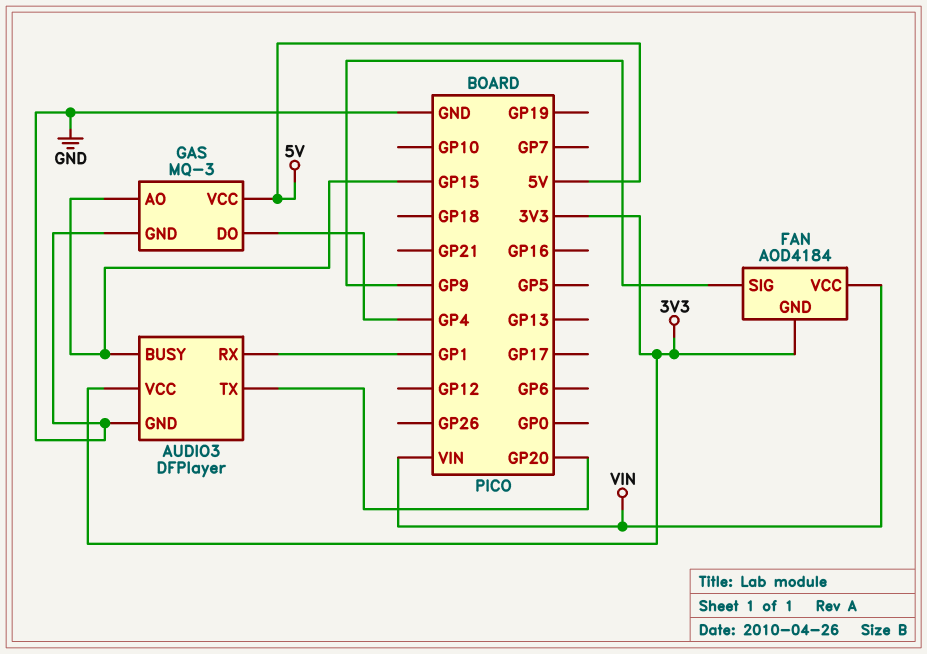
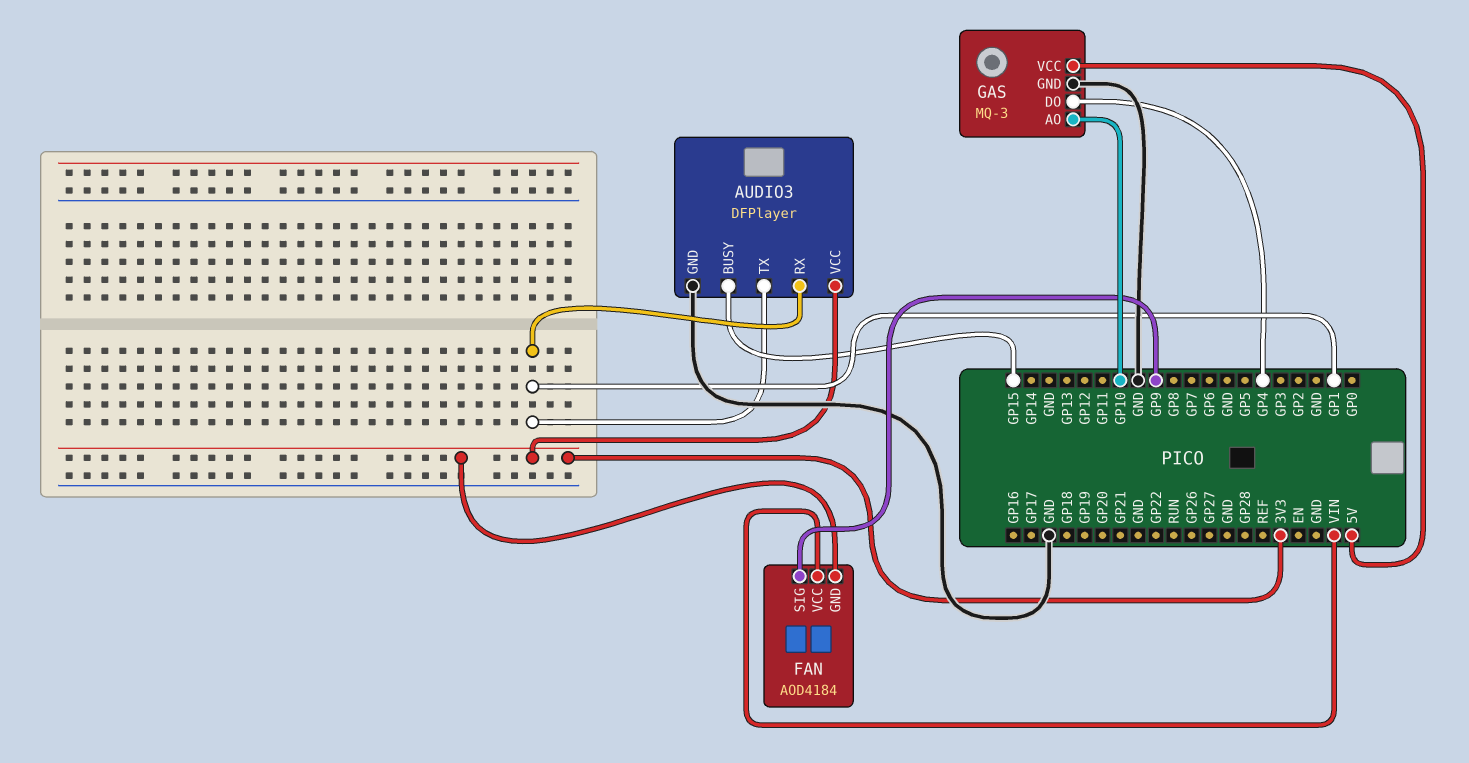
AUDIO3 pin TX: GP20 -> GP1
GAS pin AO: GP15 -> GP10

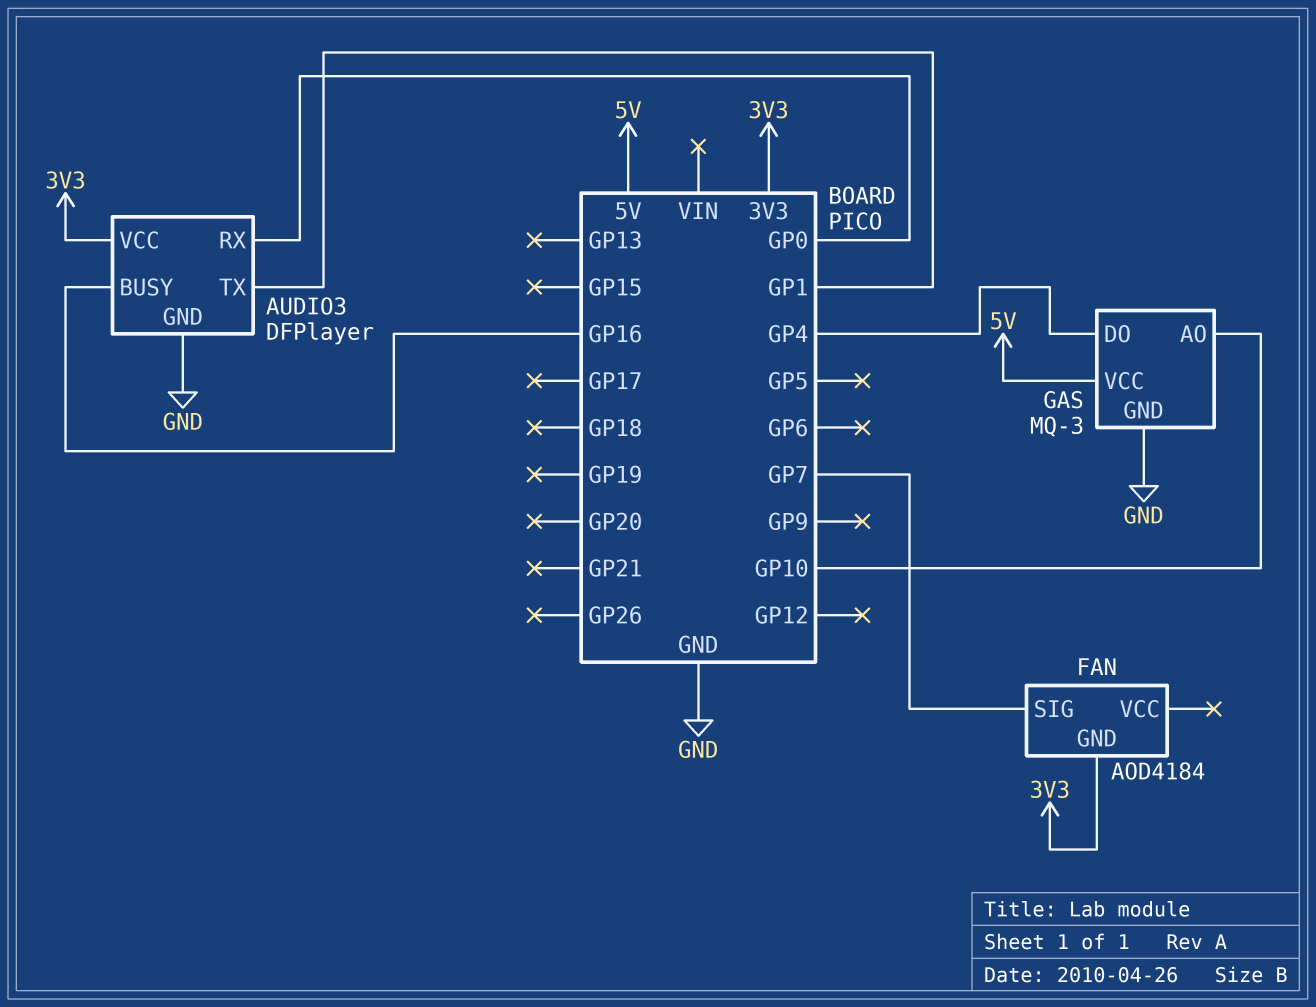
AUDIO3 pin BUSY: GP15 -> GP16
AUDIO3 pin RX: GP1 -> GP0
FAN pin SIG: GP9 -> GP7
FAN pin VCC: VIN -> none

